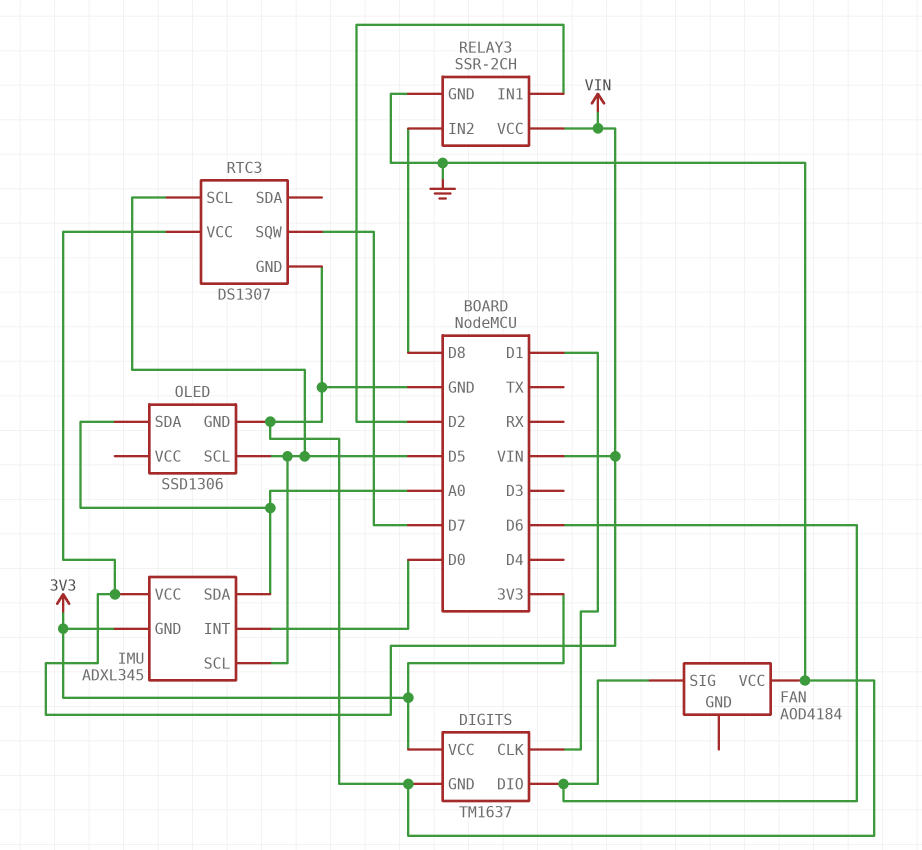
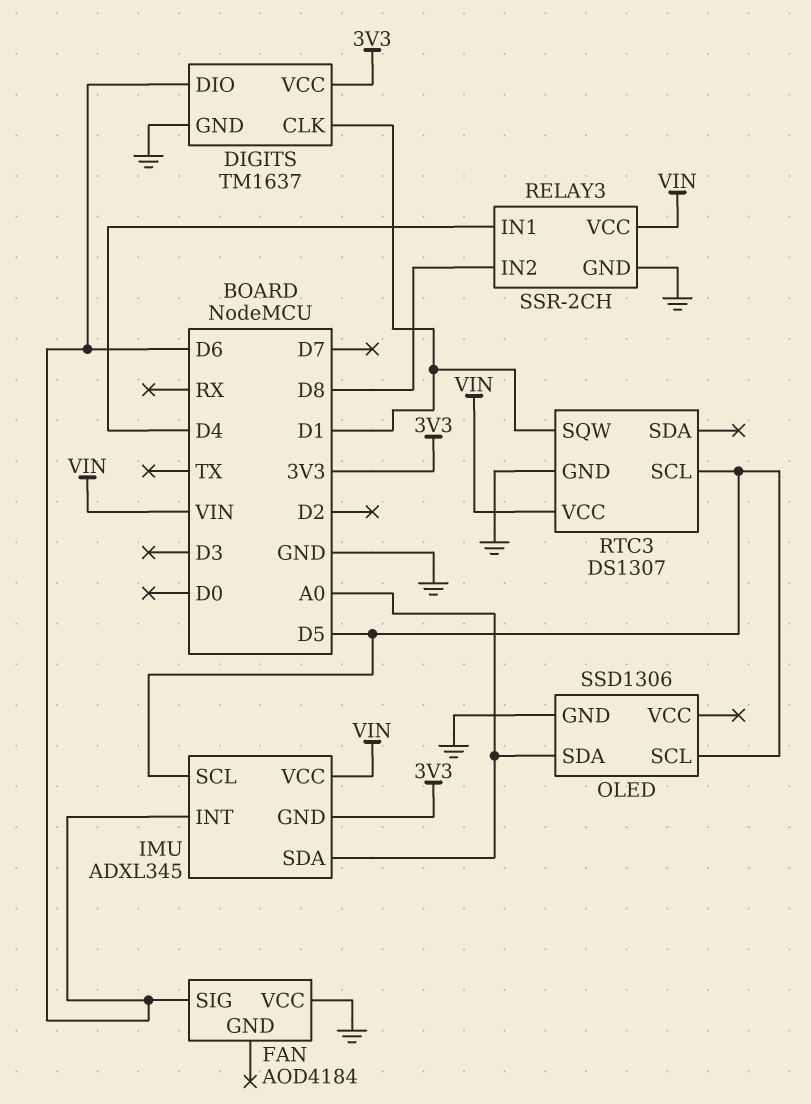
IMU pin INT: D0 -> D6
RELAY3 pin IN1: D2 -> D4
RTC3 pin SQW: D7 -> D1

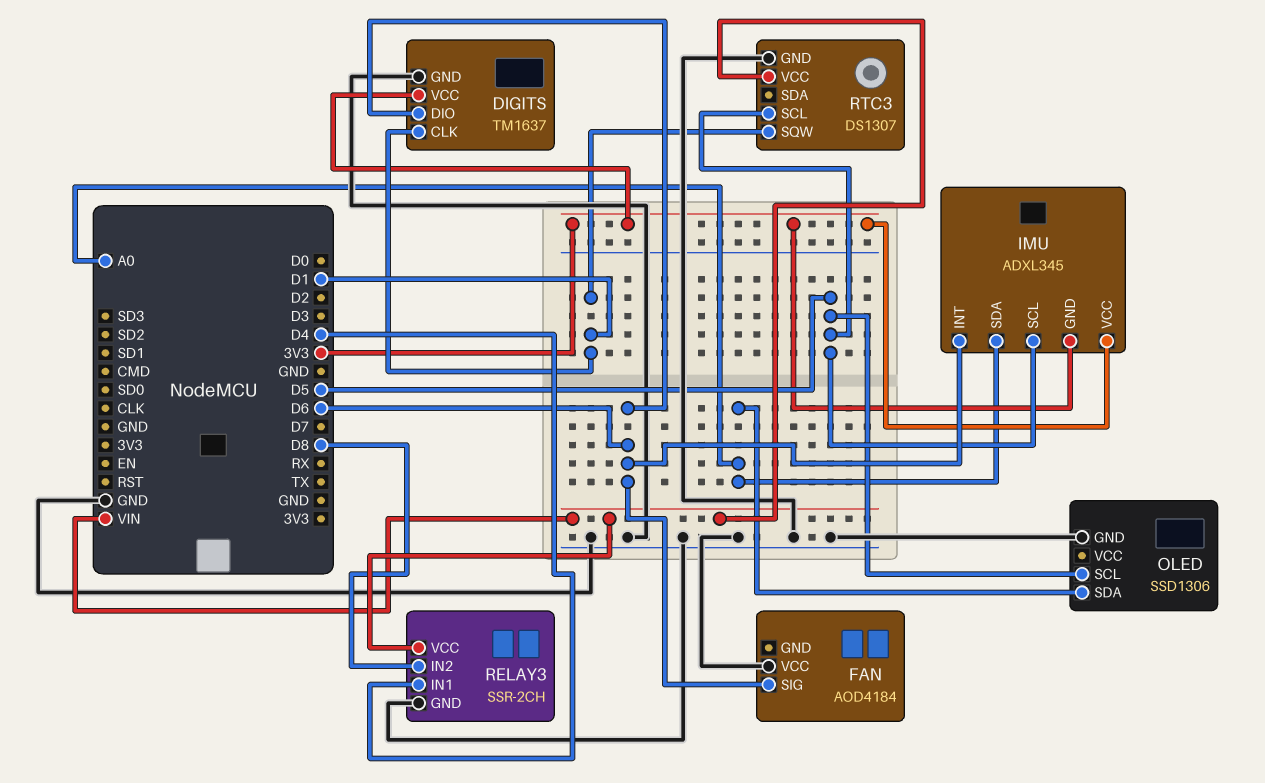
IMU pin VCC: VIN -> 3V3

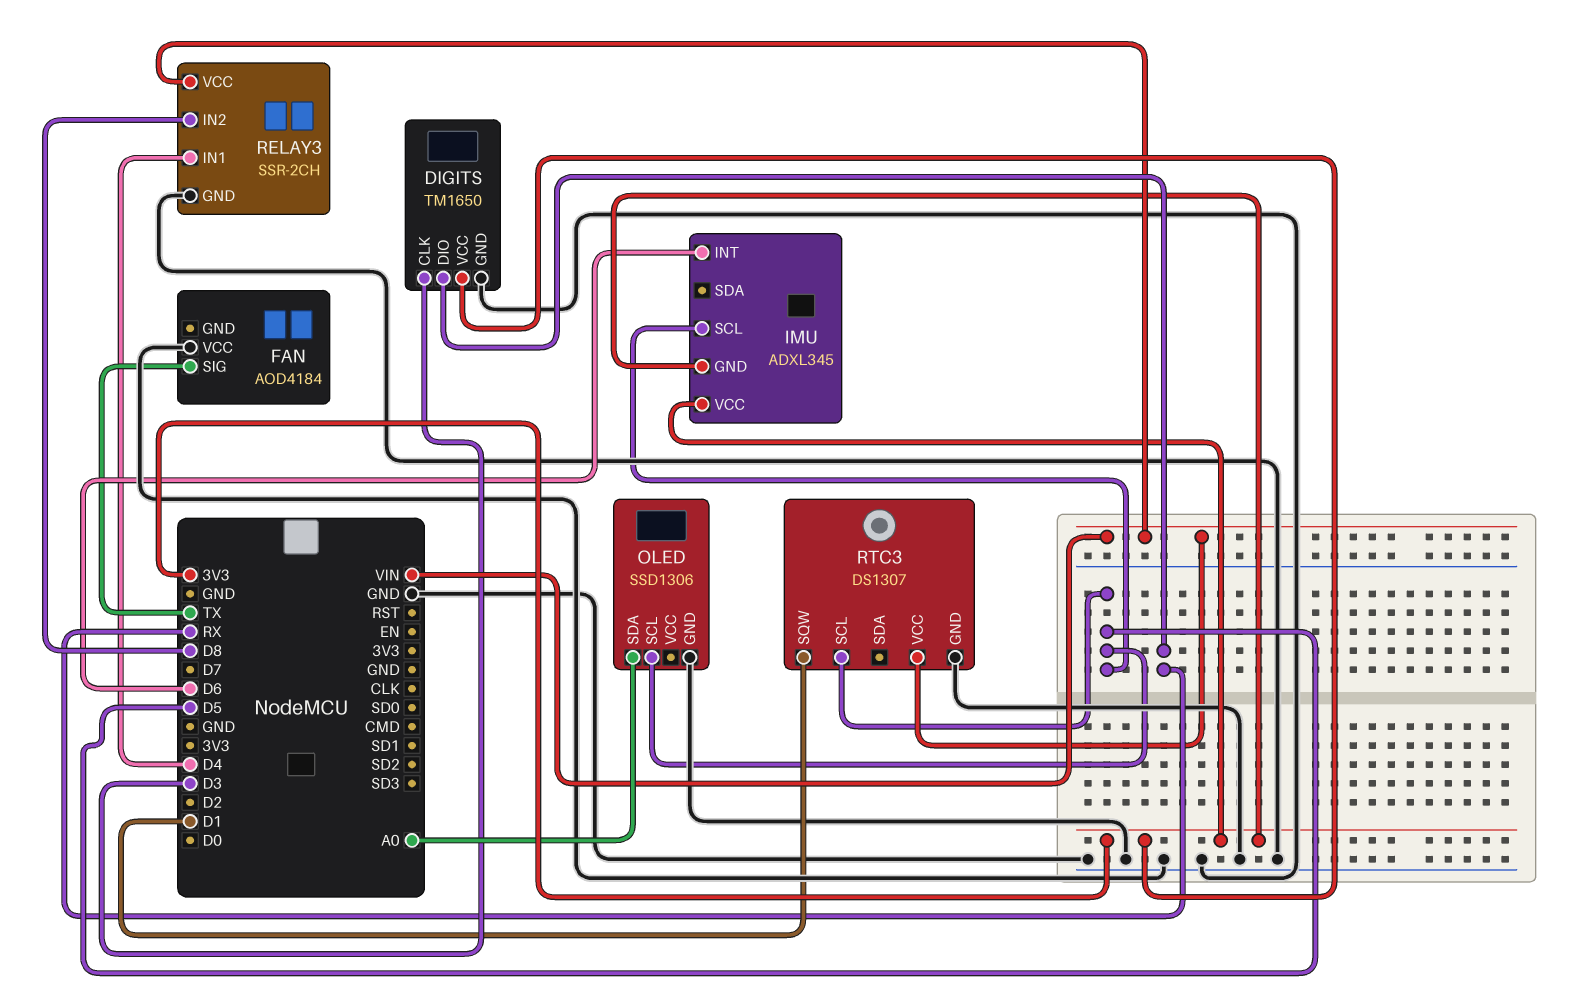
DIGITS: TM1637 -> TM1650
DIGITS pin CLK: D1 -> D3
DIGITS pin DIO: D6 -> RX
FAN pin SIG: D6 -> TX
IMU pin SDA: A0 -> none

